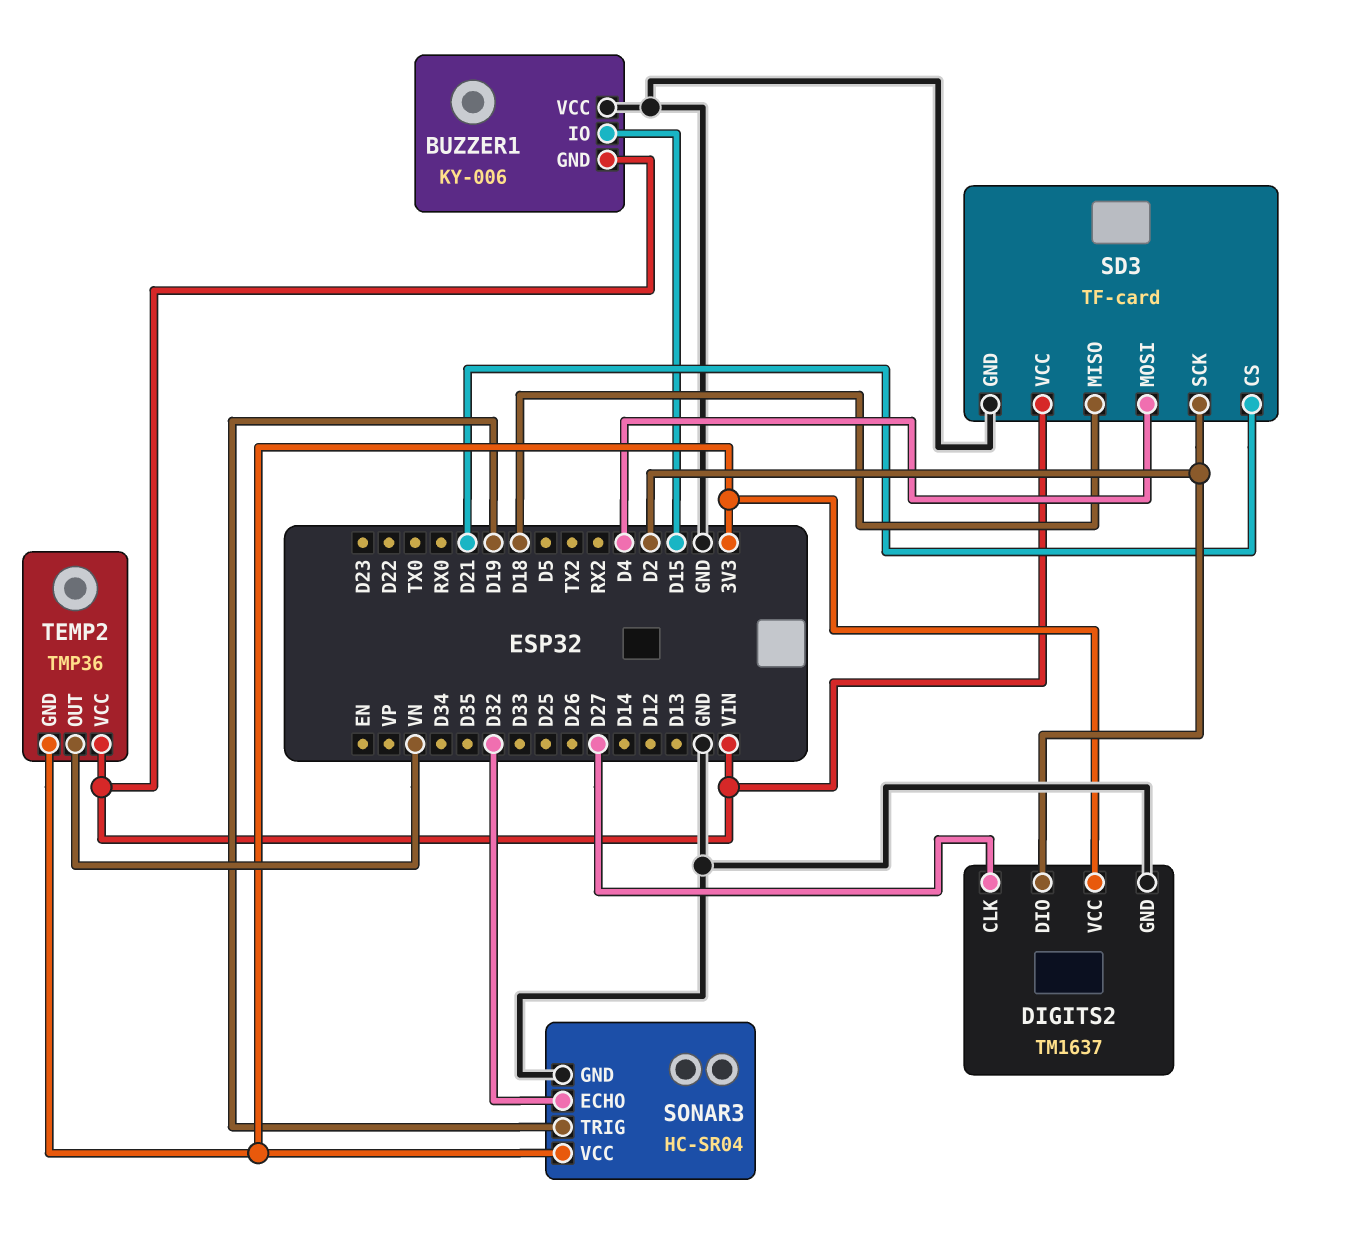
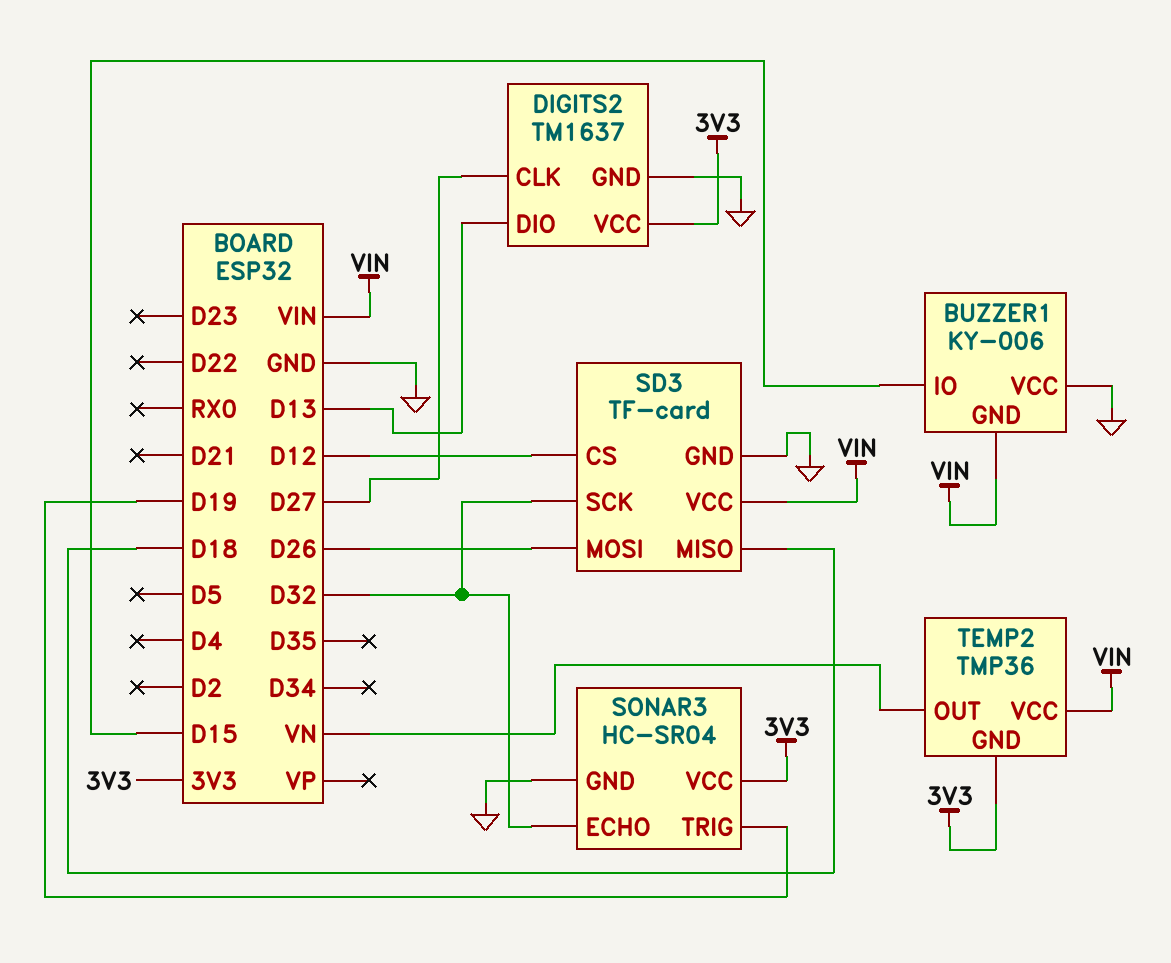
DIGITS2 pin DIO: D2 -> D13
SD3 pin CS: D21 -> D12
SD3 pin MOSI: D4 -> D26
SD3 pin SCK: D2 -> D32

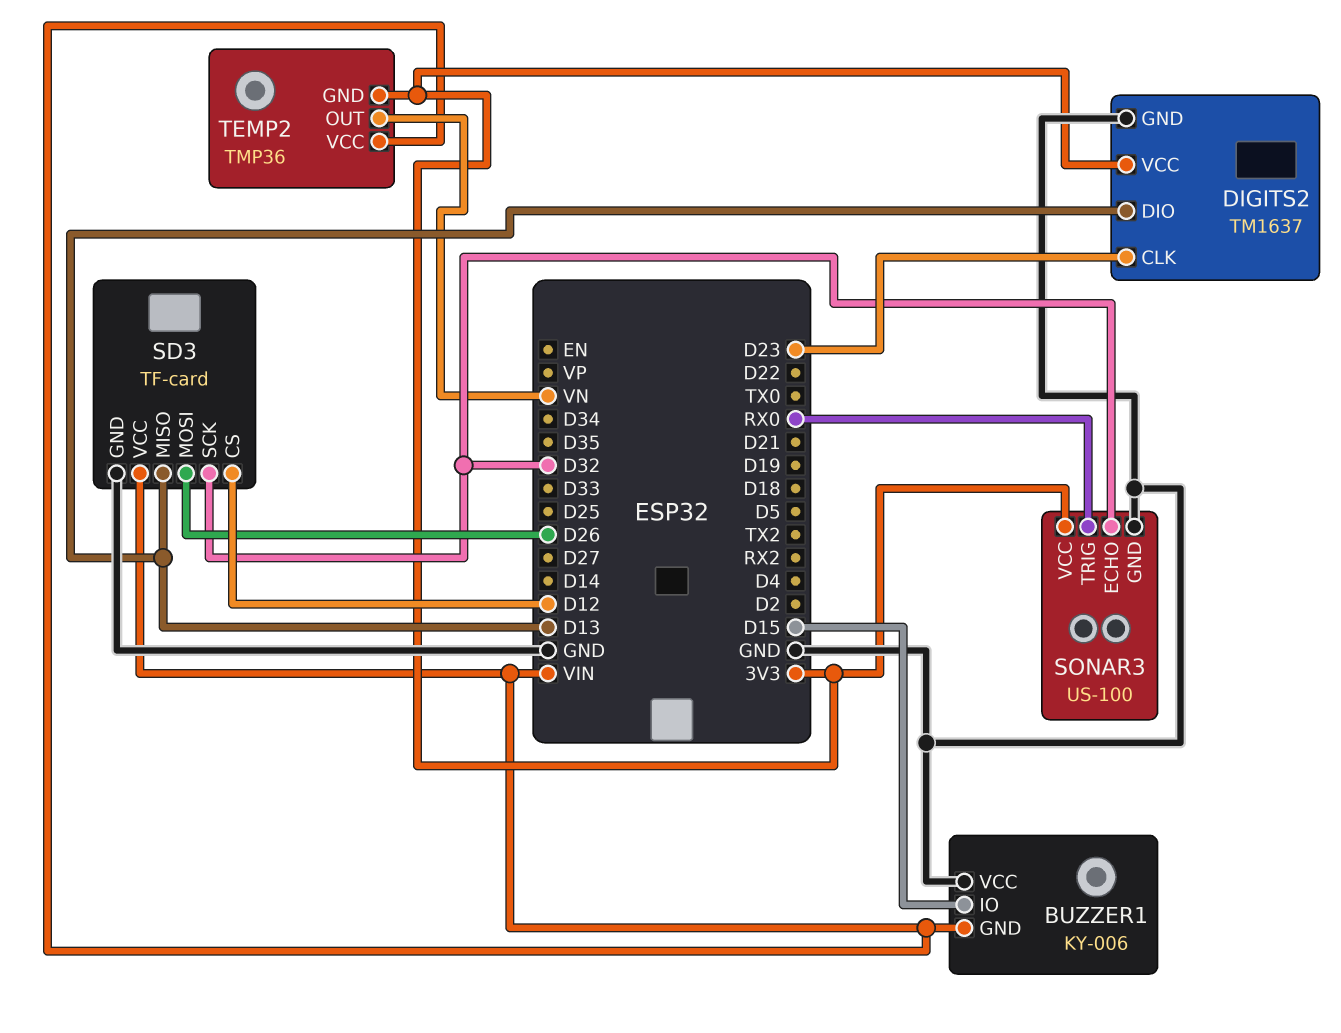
DIGITS2 pin CLK: D27 -> D23
SD3 pin MISO: D18 -> D13
SONAR3: HC-SR04 -> US-100
SONAR3 pin TRIG: D19 -> RX0

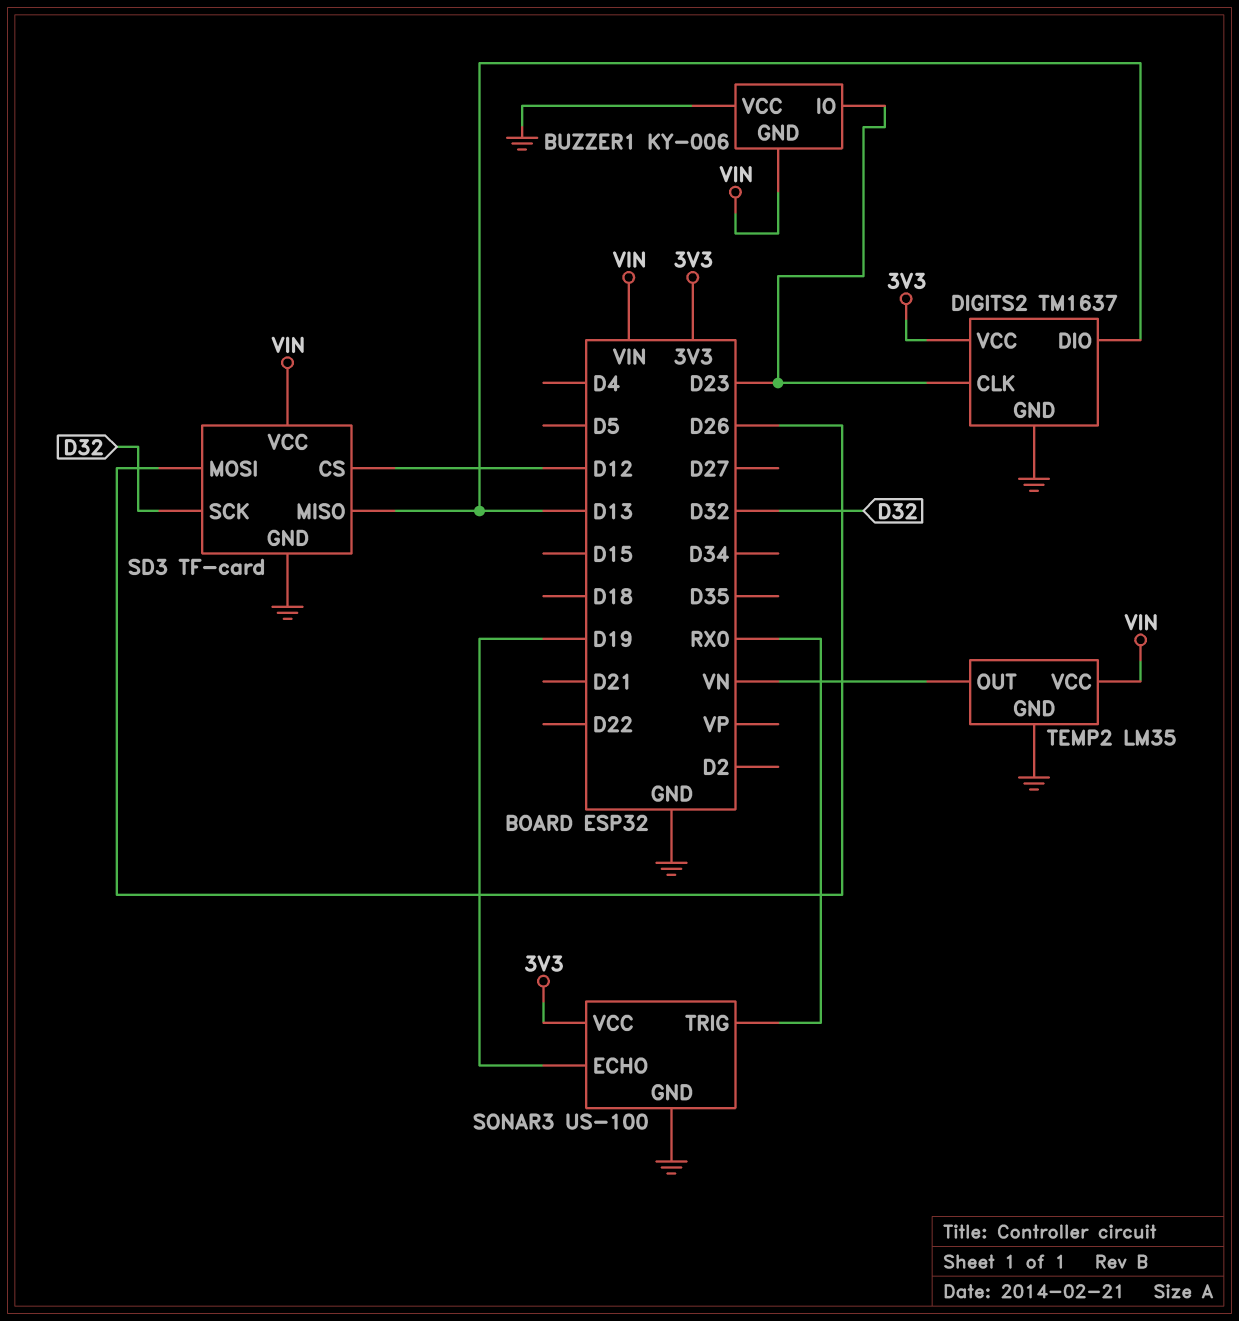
BUZZER1 pin IO: D15 -> D23
SONAR3 pin ECHO: D32 -> D19
TEMP2: TMP36 -> LM35
TEMP2 pin GND: 3V3 -> GND

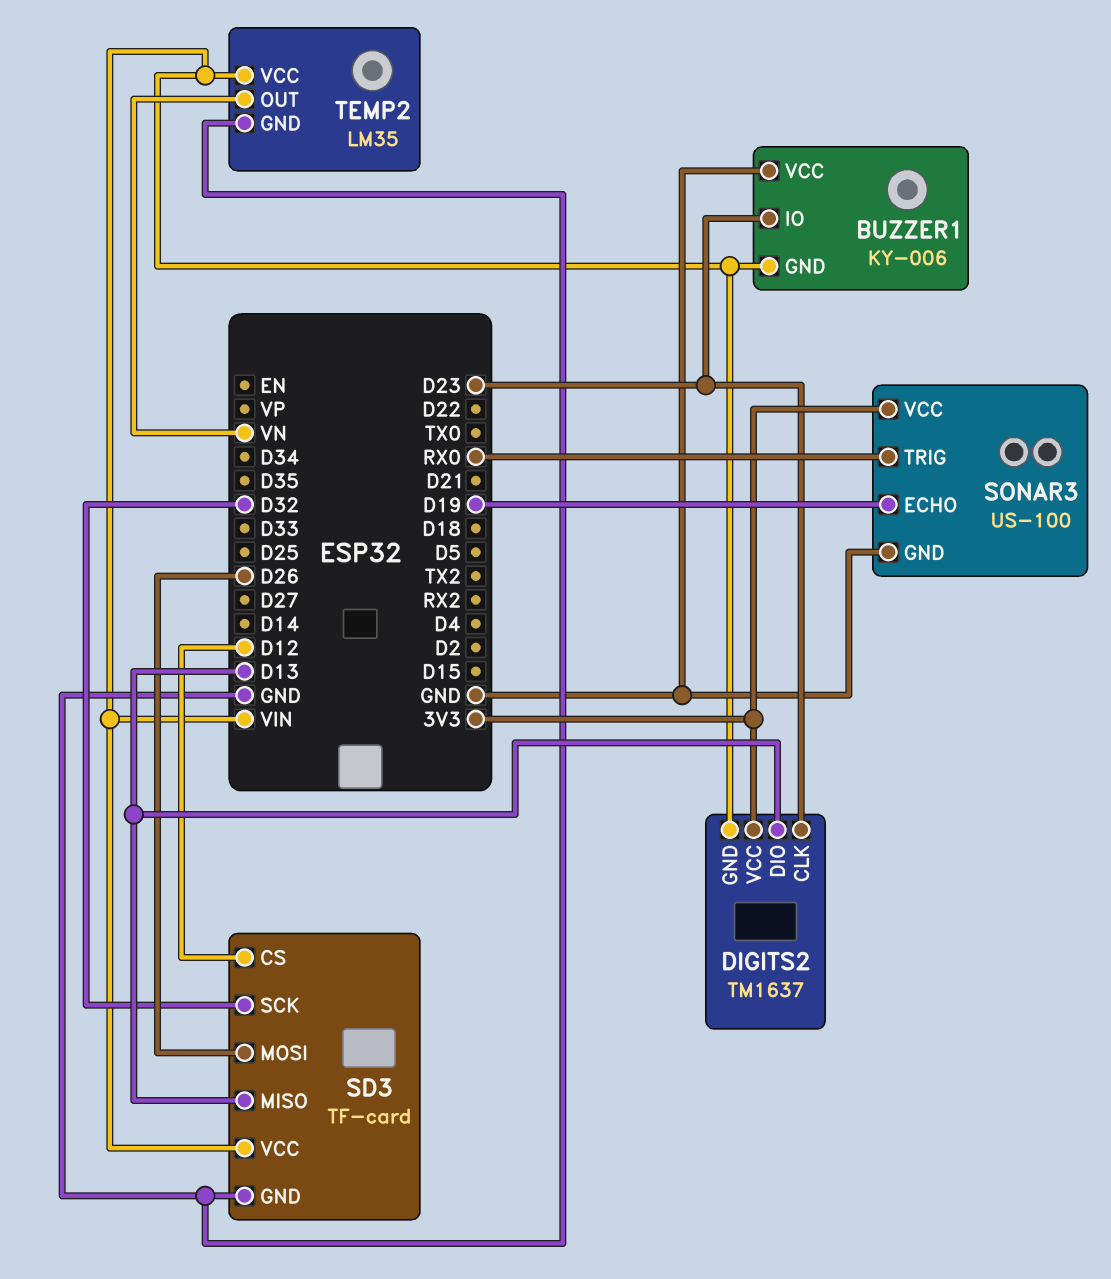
DIGITS2 pin GND: GND -> VIN

